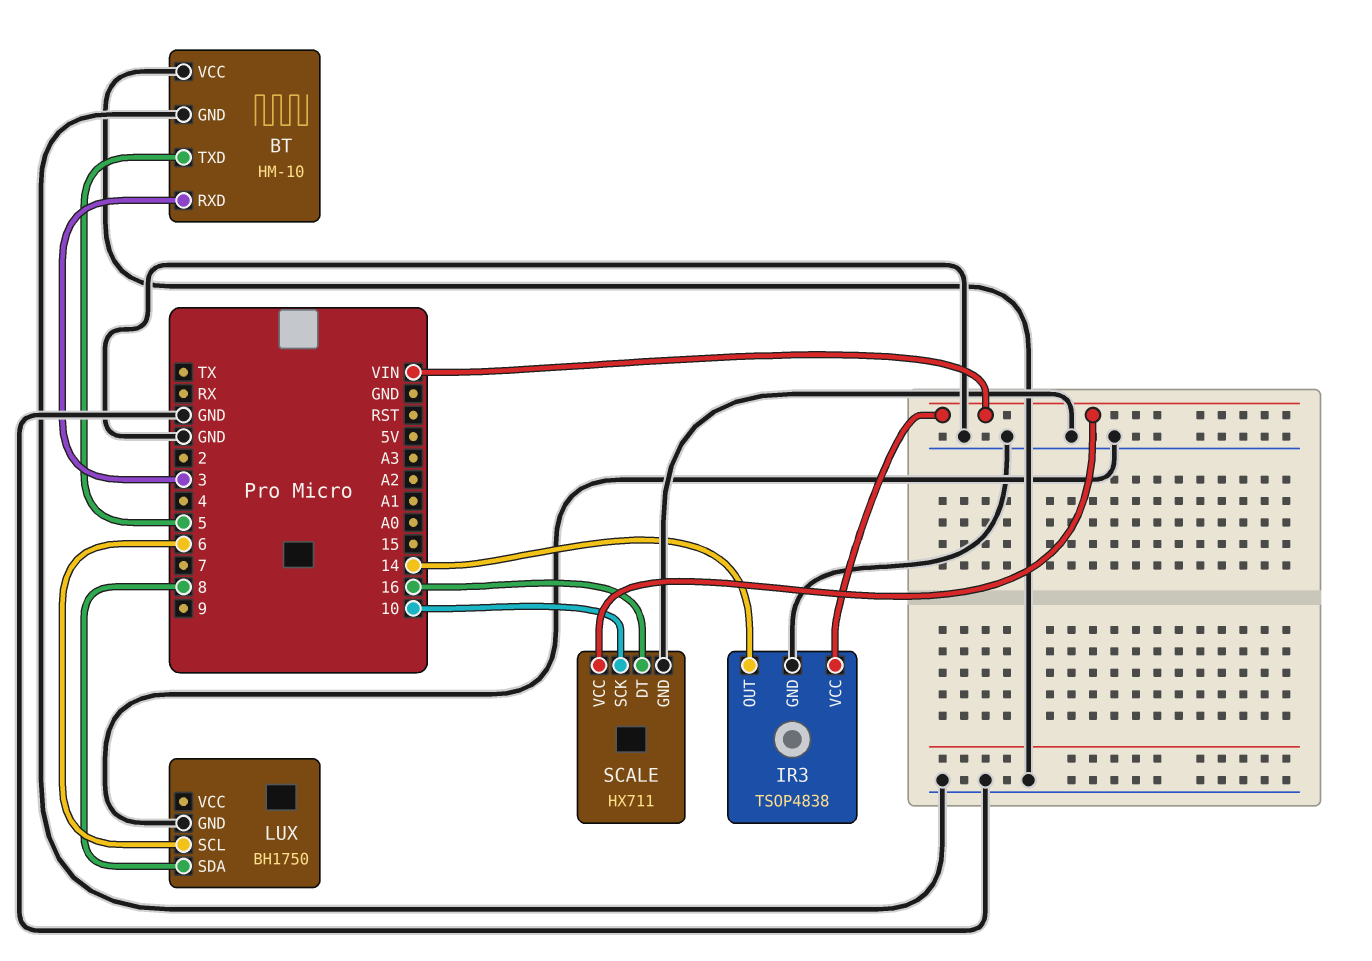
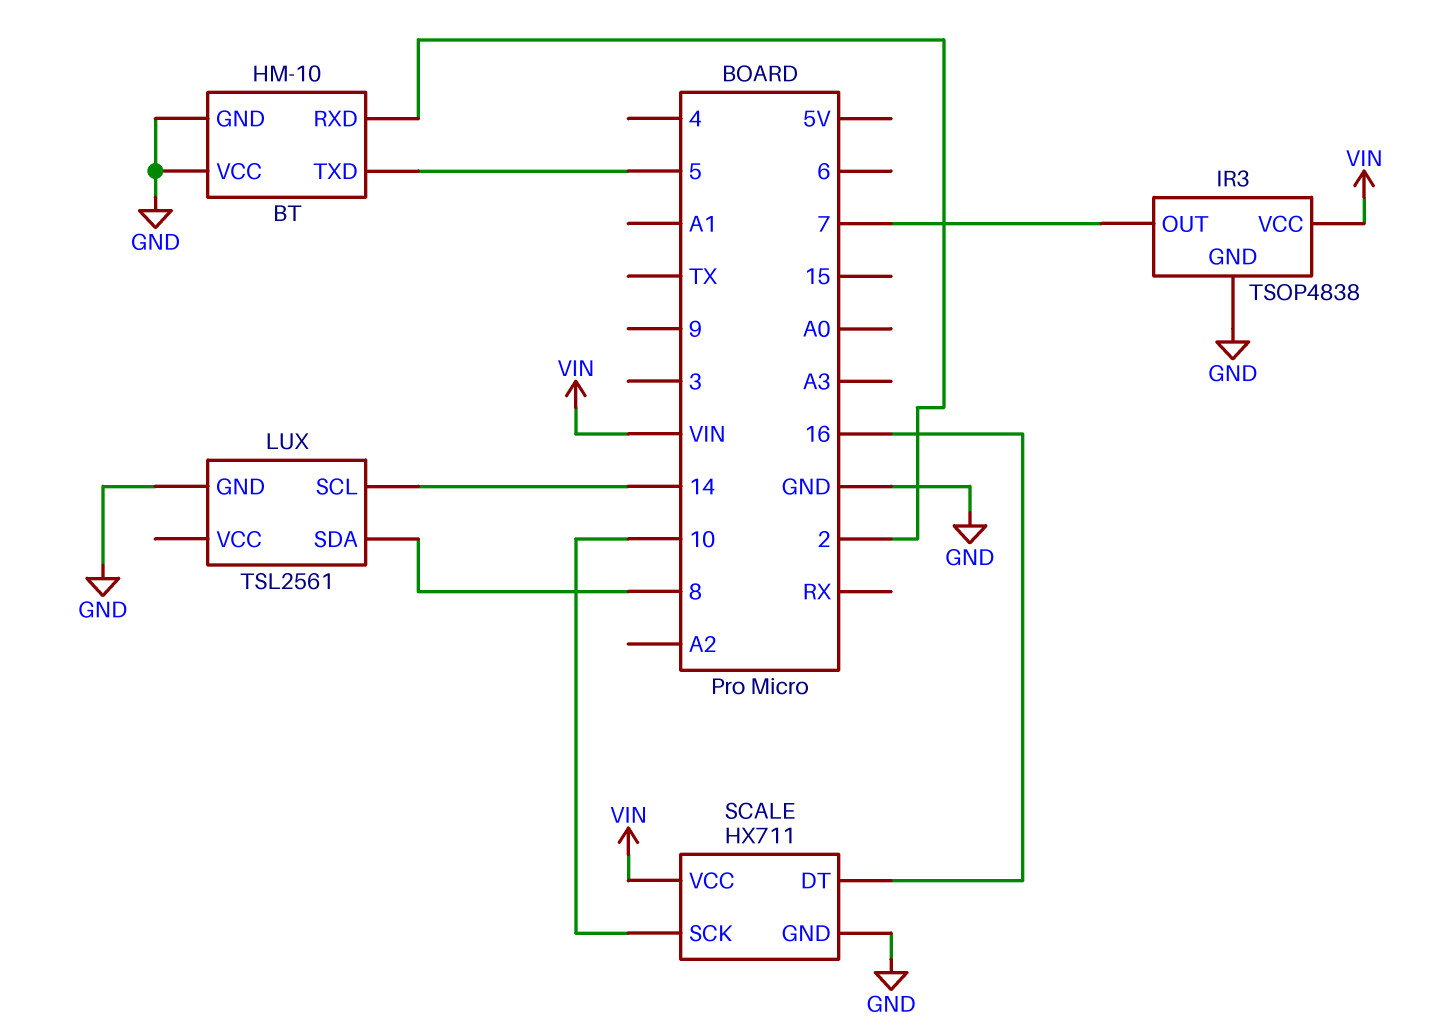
BT pin RXD: 3 -> 2
IR3 pin OUT: 14 -> 7
LUX: BH1750 -> TSL2561
LUX pin SCL: 6 -> 14

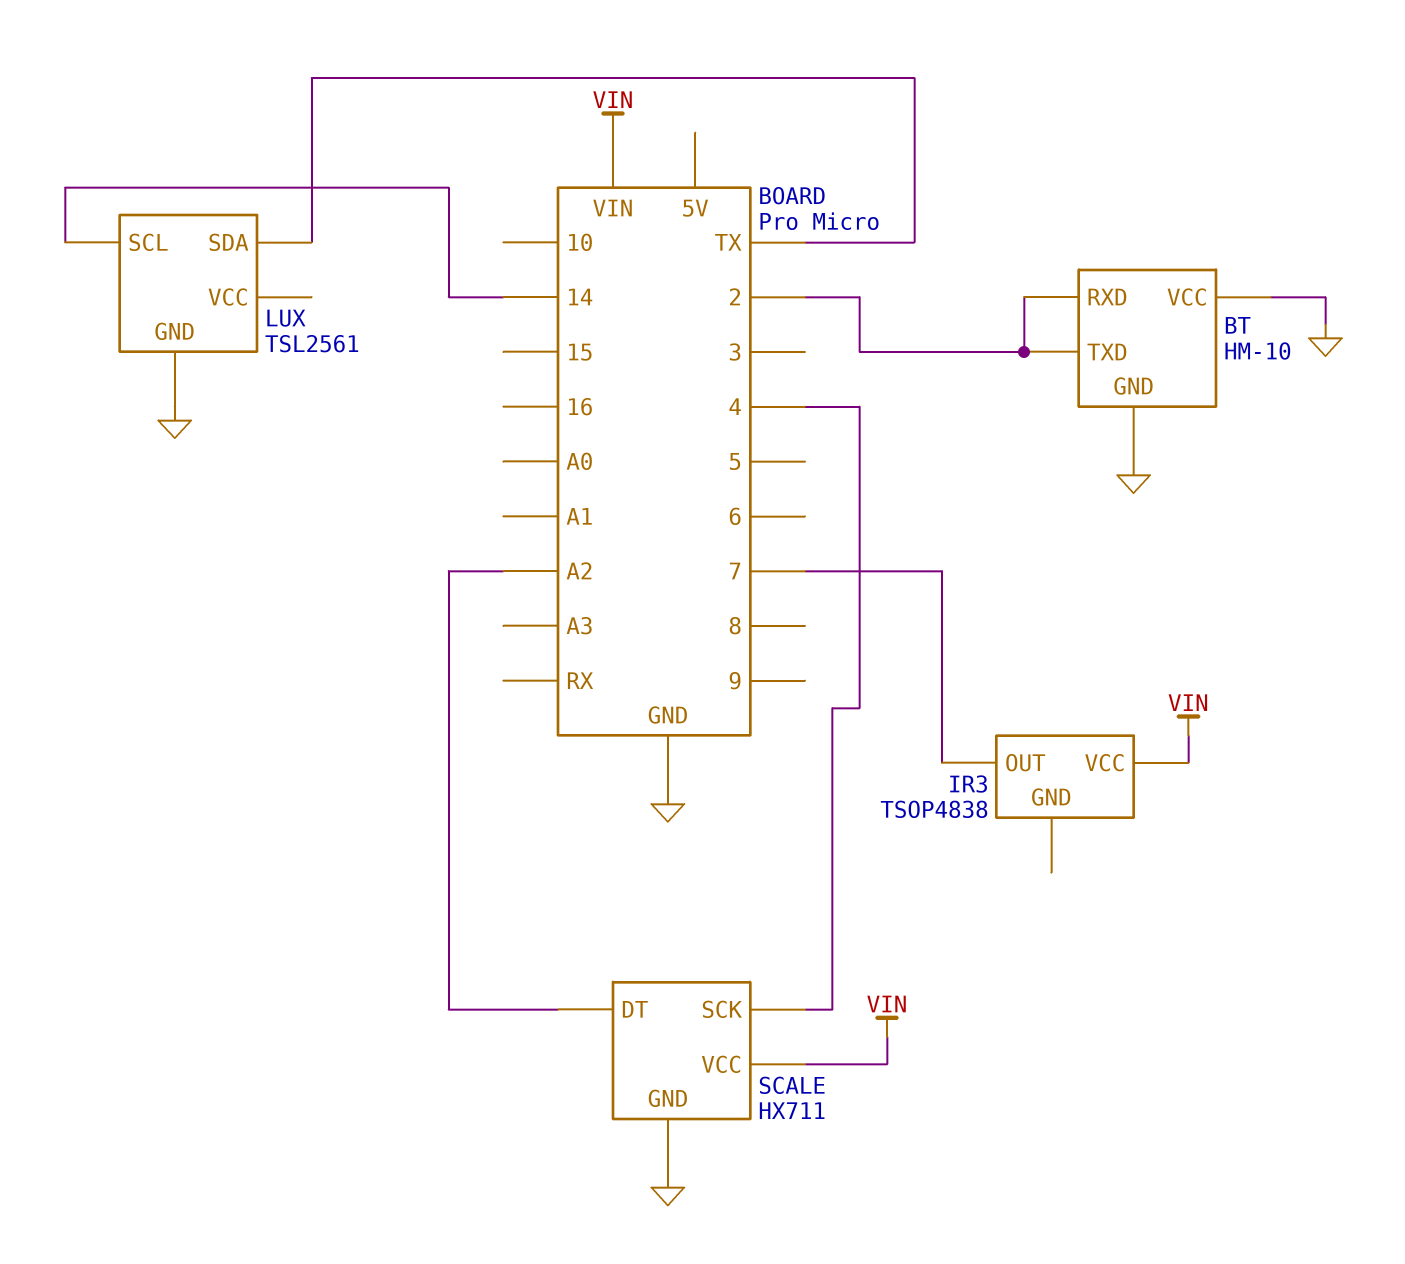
BT pin TXD: 5 -> 2
IR3 pin GND: GND -> none
LUX pin SDA: 8 -> TX
SCALE pin DT: 16 -> A2
SCALE pin SCK: 10 -> 4

